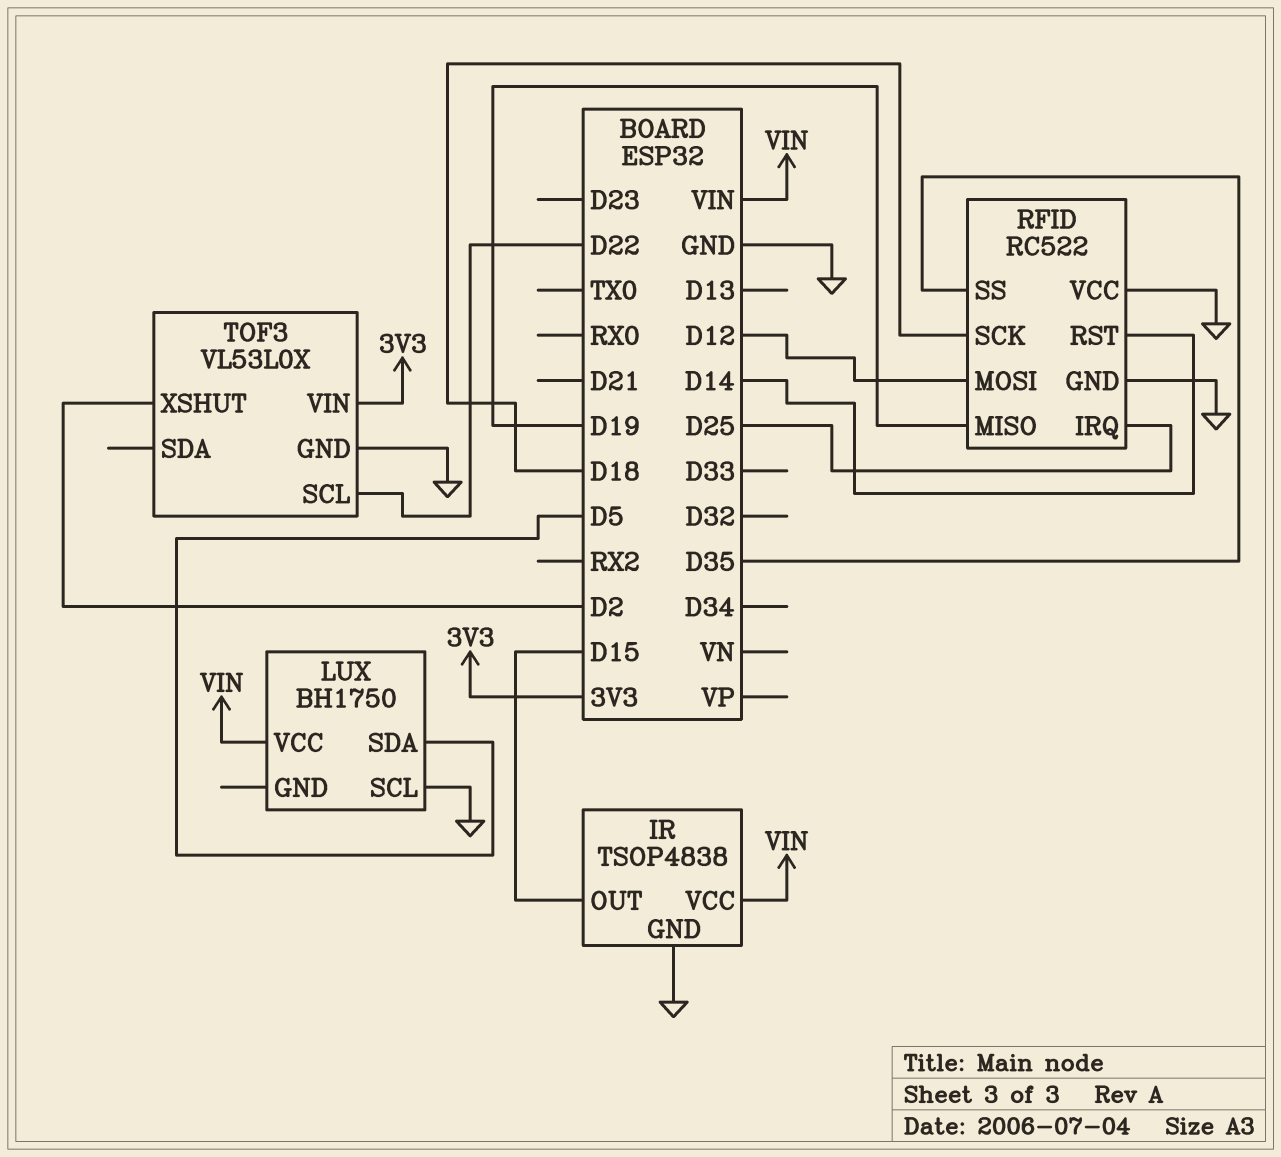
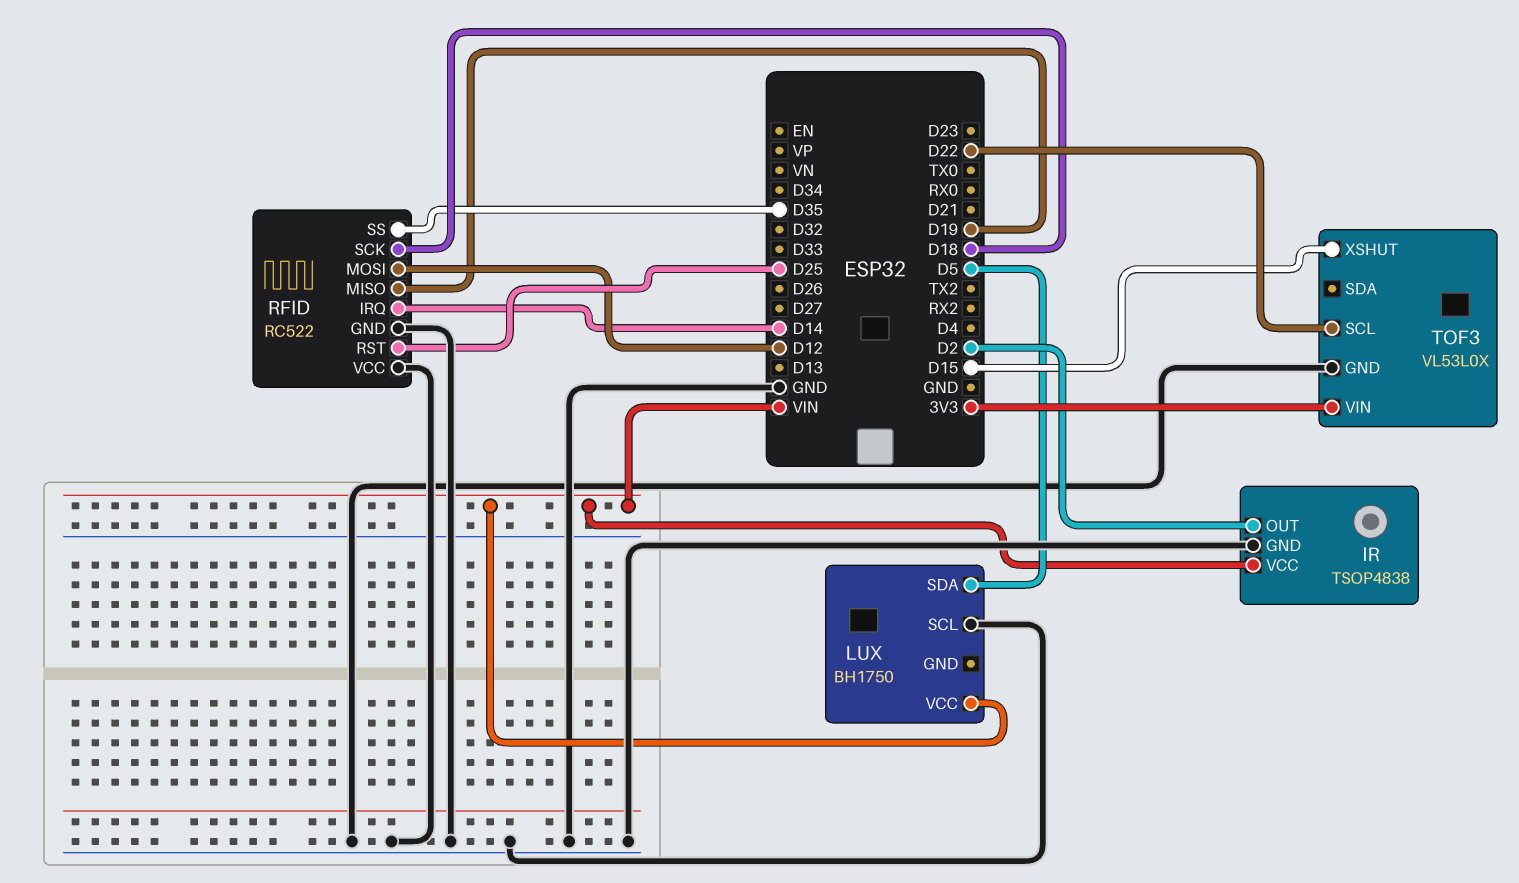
IR pin OUT: D15 -> D2
RFID pin IRQ: D25 -> D14
RFID pin RST: D14 -> D25
TOF3 pin XSHUT: D2 -> D15

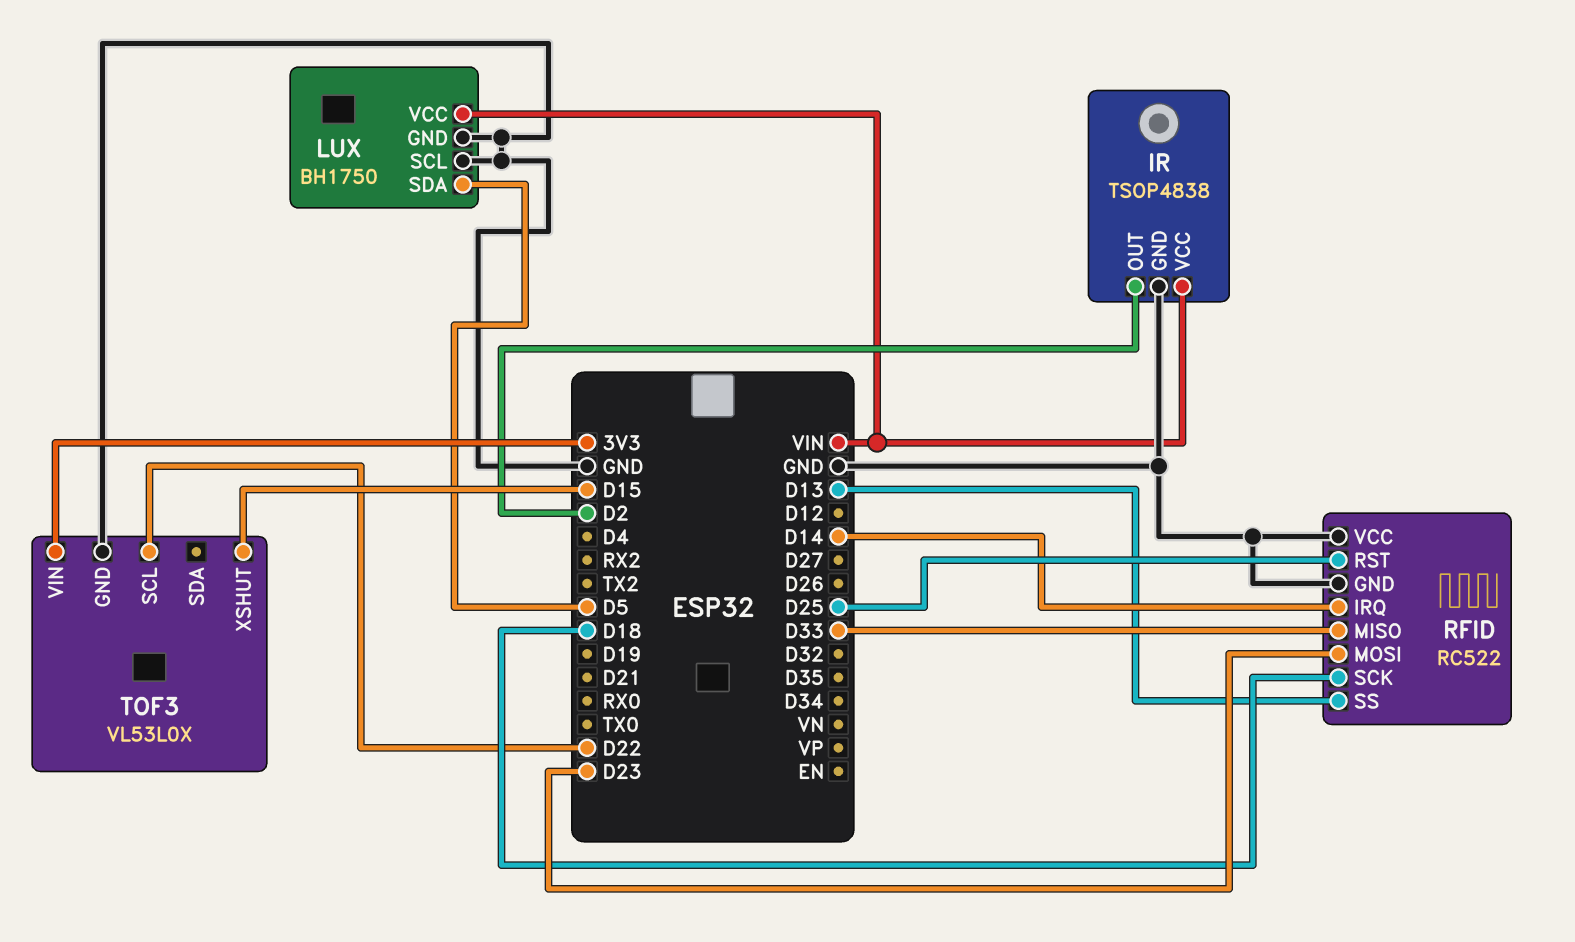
LUX pin GND: none -> GND
RFID pin MISO: D19 -> D33
RFID pin MOSI: D12 -> D23
RFID pin SS: D35 -> D13

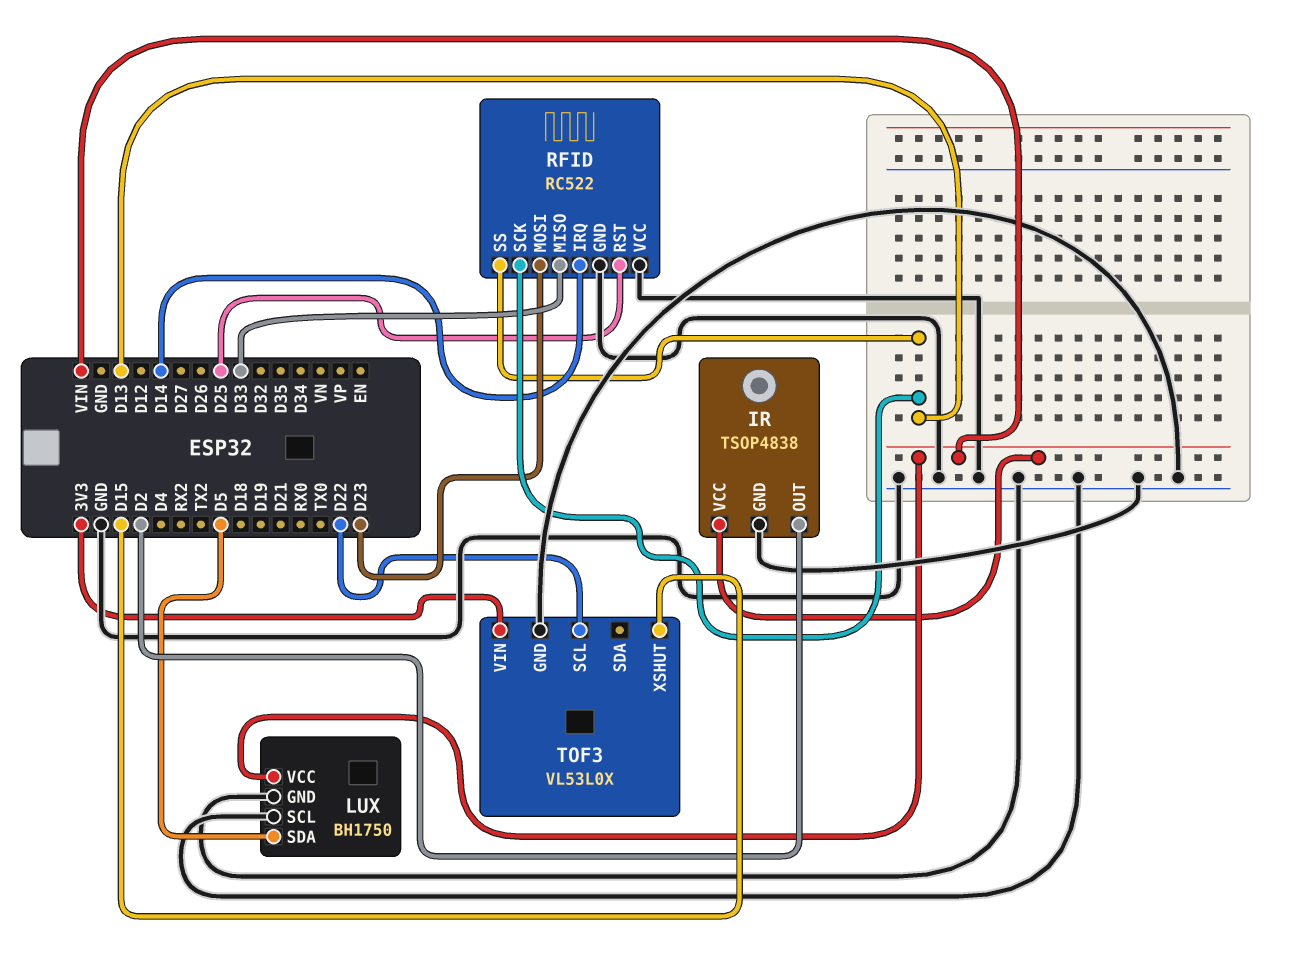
RFID pin SCK: D18 -> D13

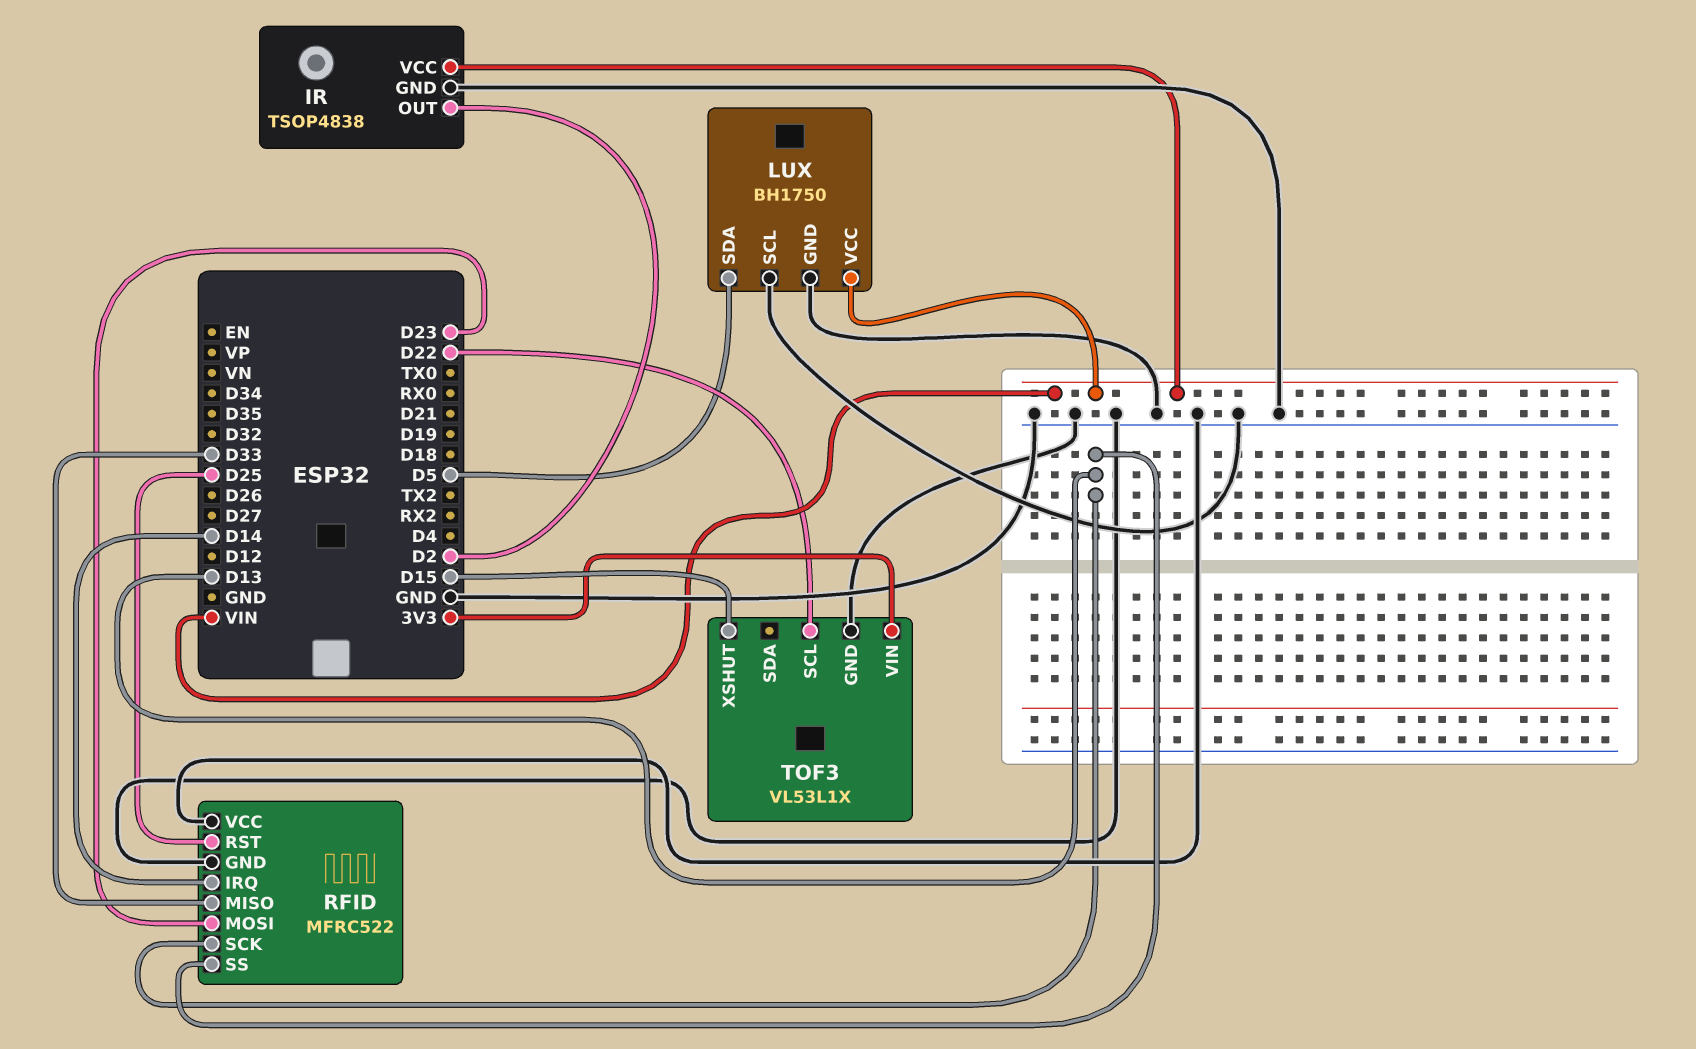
RFID: RC522 -> MFRC522
TOF3: VL53L0X -> VL53L1X

